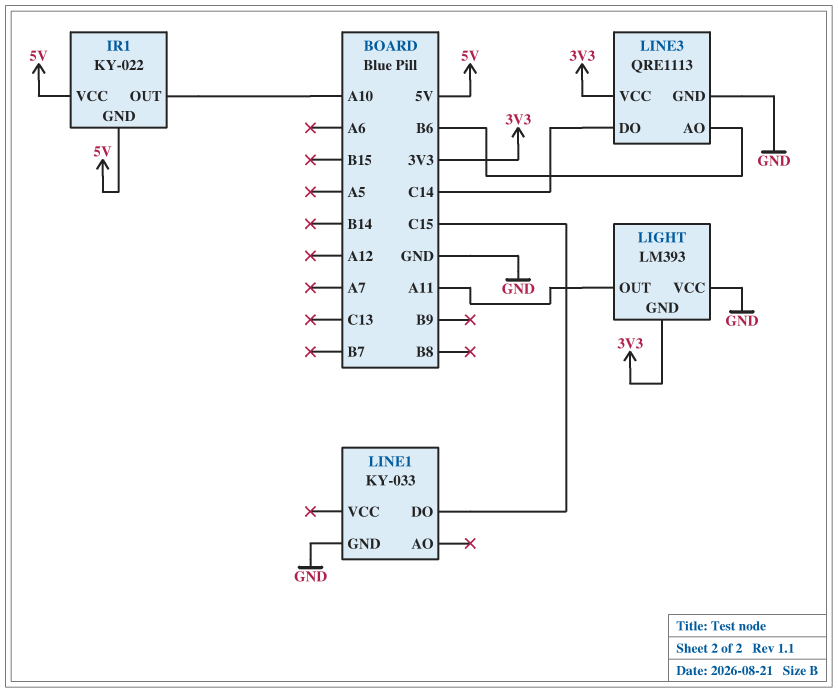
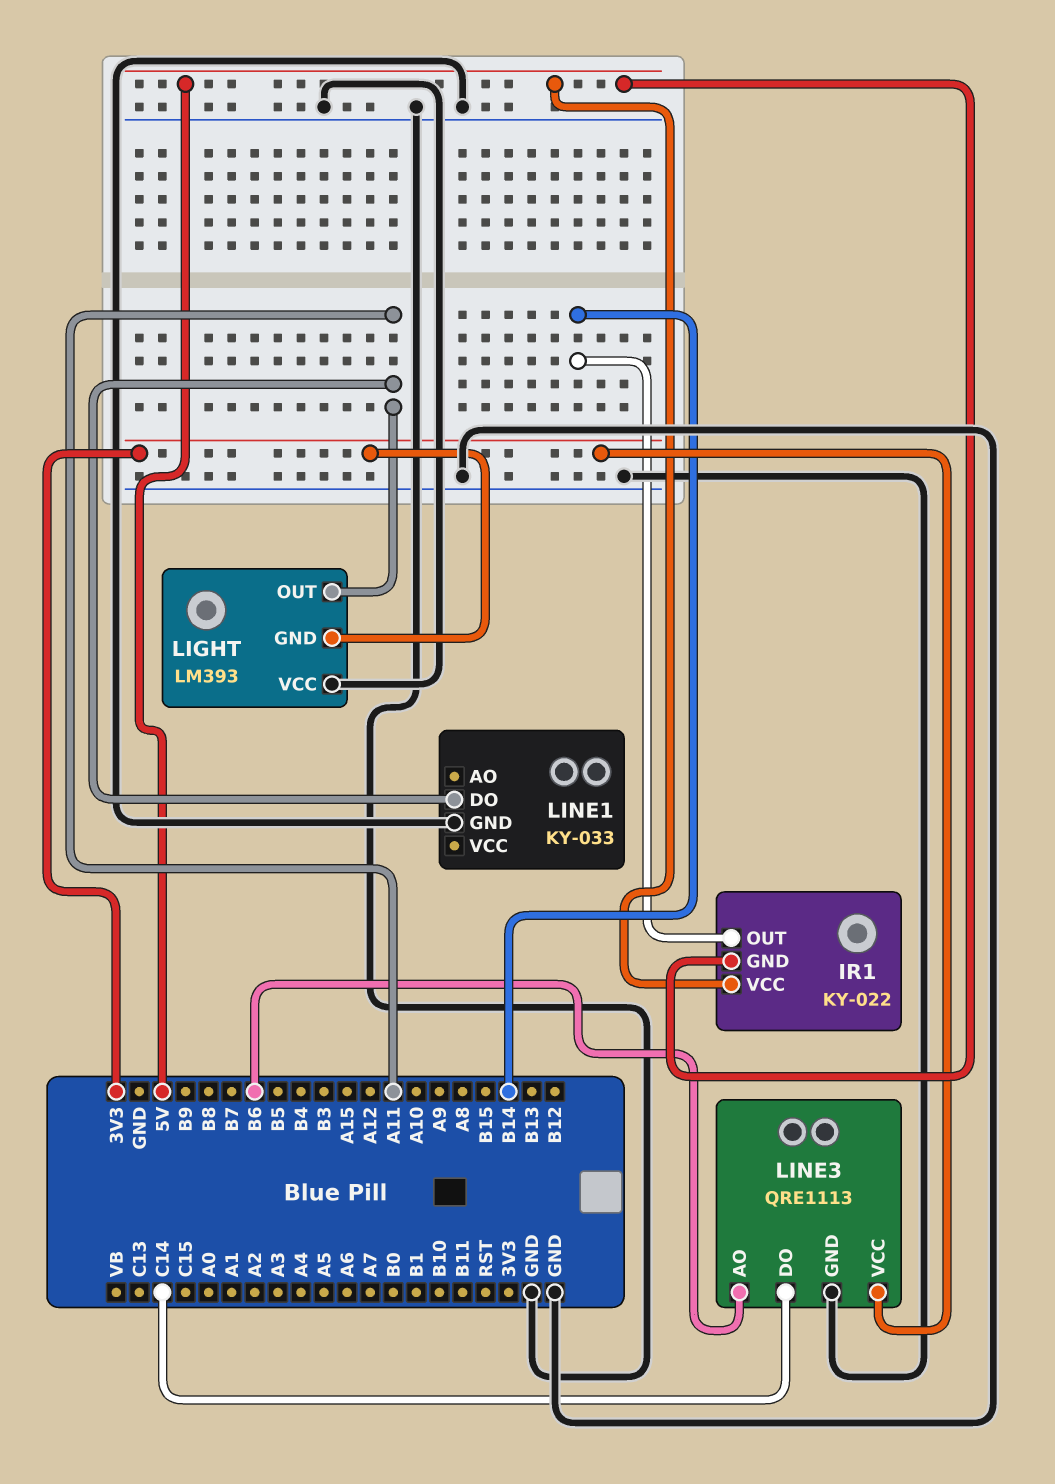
IR1 pin OUT: A10 -> B14
LINE1 pin DO: C15 -> A11

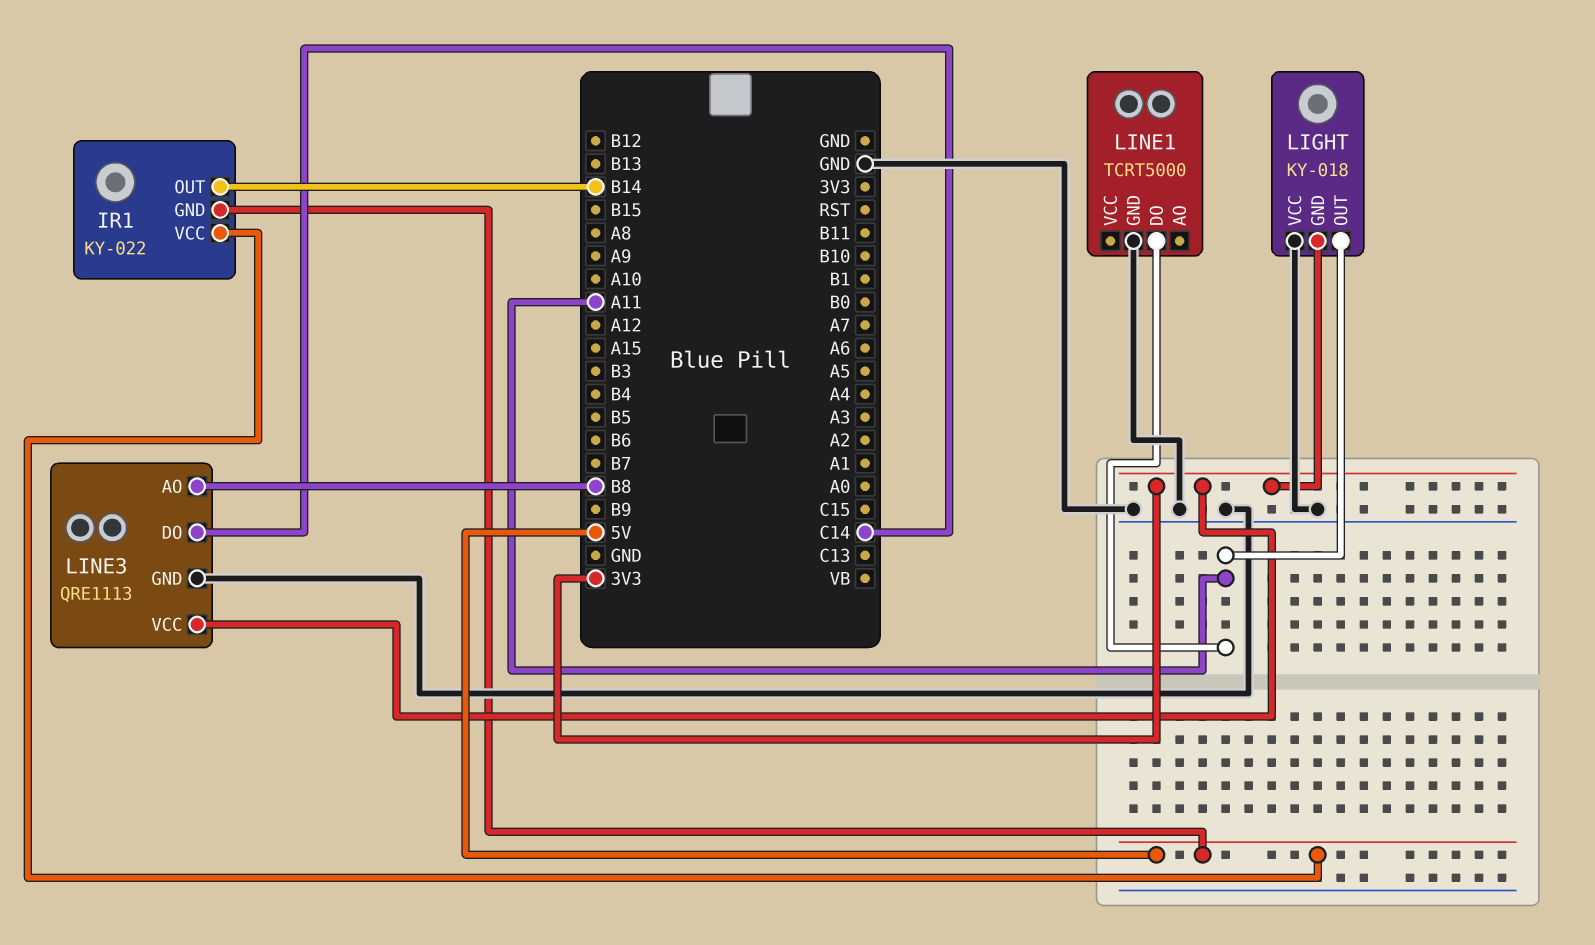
LIGHT: LM393 -> KY-018
LINE1: KY-033 -> TCRT5000
LINE3 pin AO: B6 -> B8

